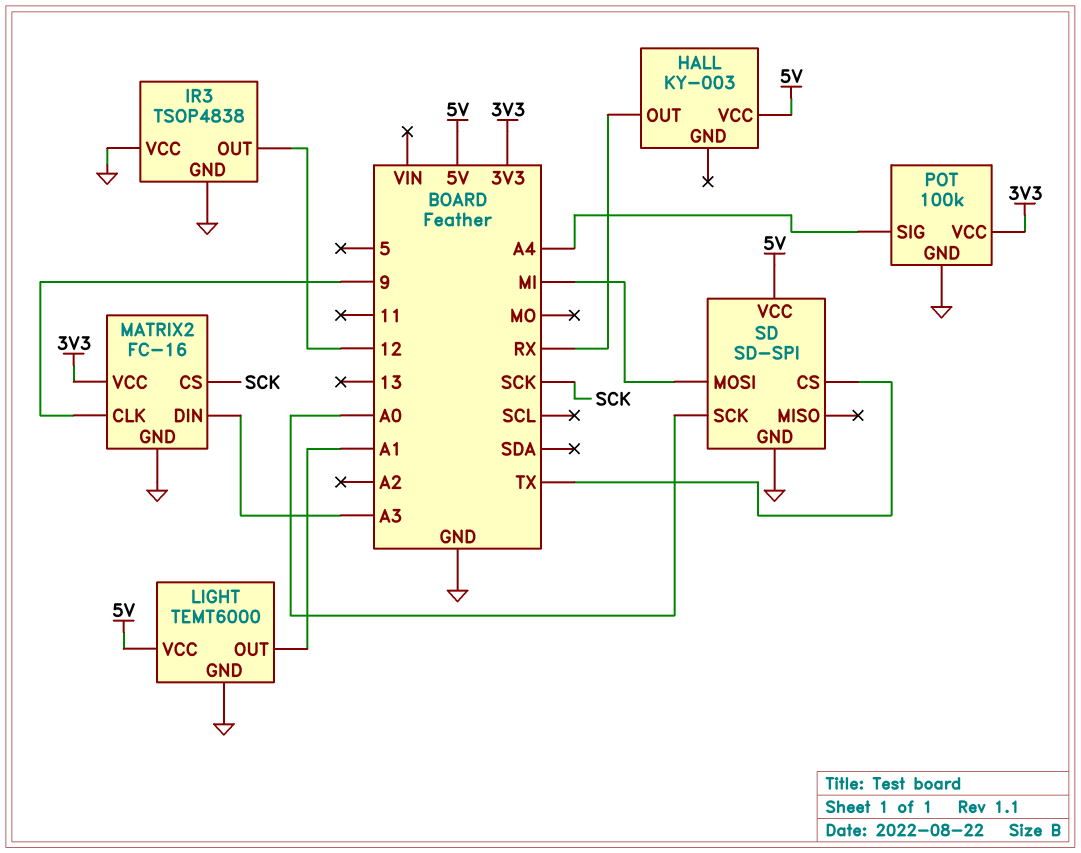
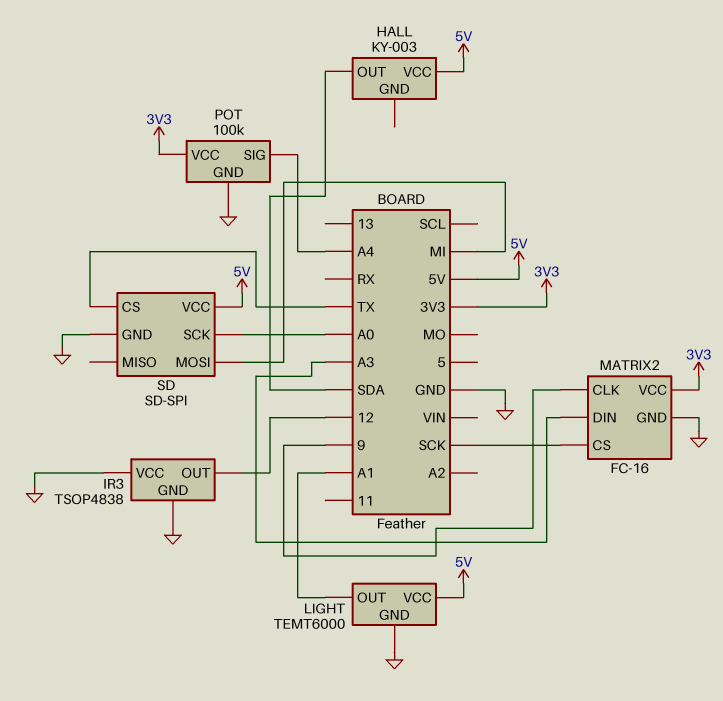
HALL pin OUT: RX -> SDA

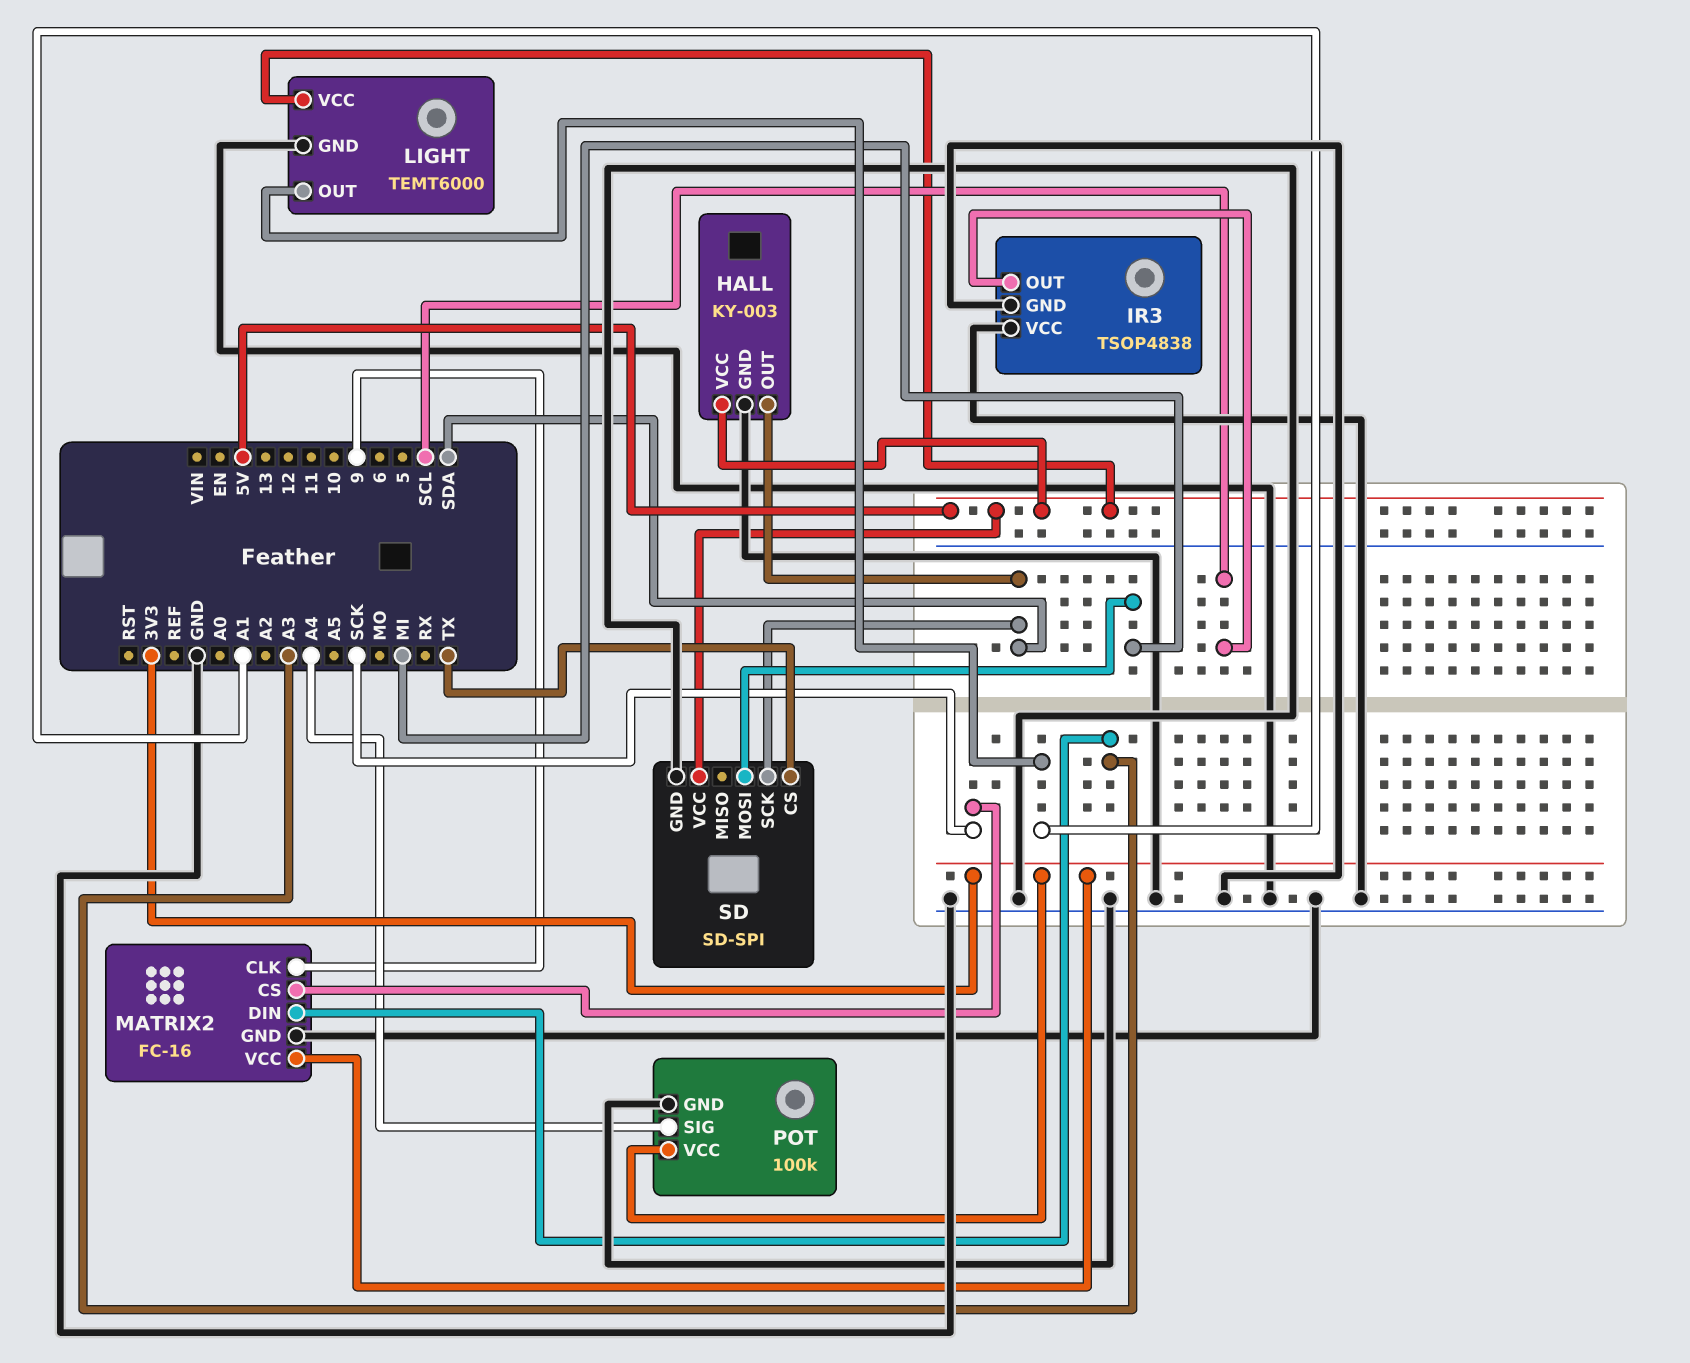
HALL pin GND: none -> GND
IR3 pin OUT: 12 -> SCL
SD pin SCK: A0 -> SDA

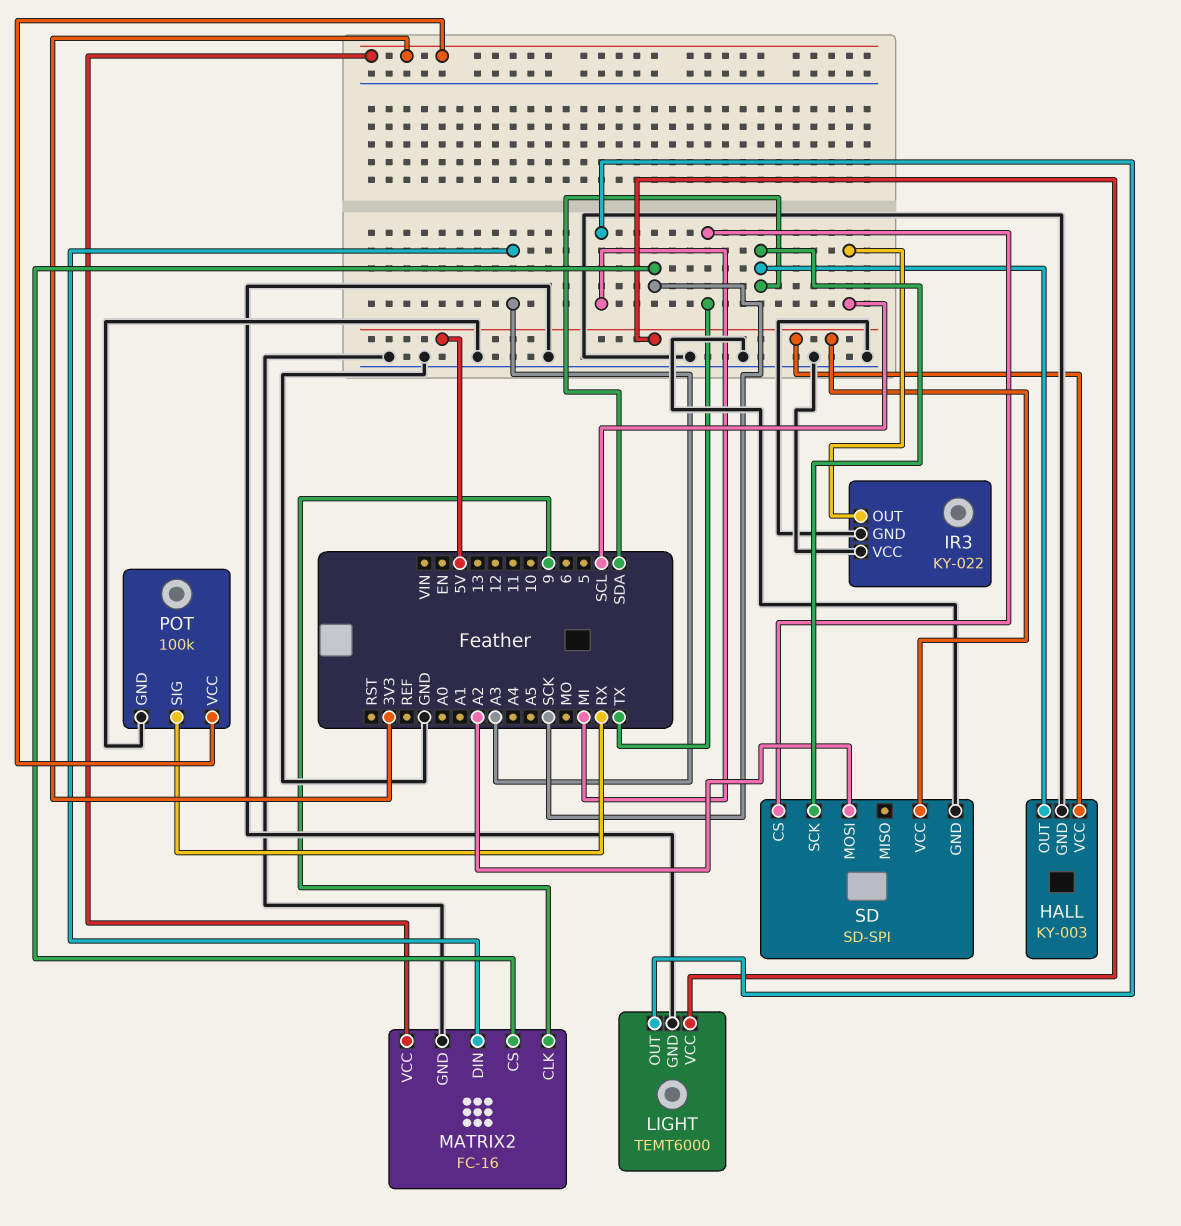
IR3: TSOP4838 -> KY-022
LIGHT pin OUT: A1 -> MI
POT pin SIG: A4 -> RX
SD pin MOSI: MI -> A2

